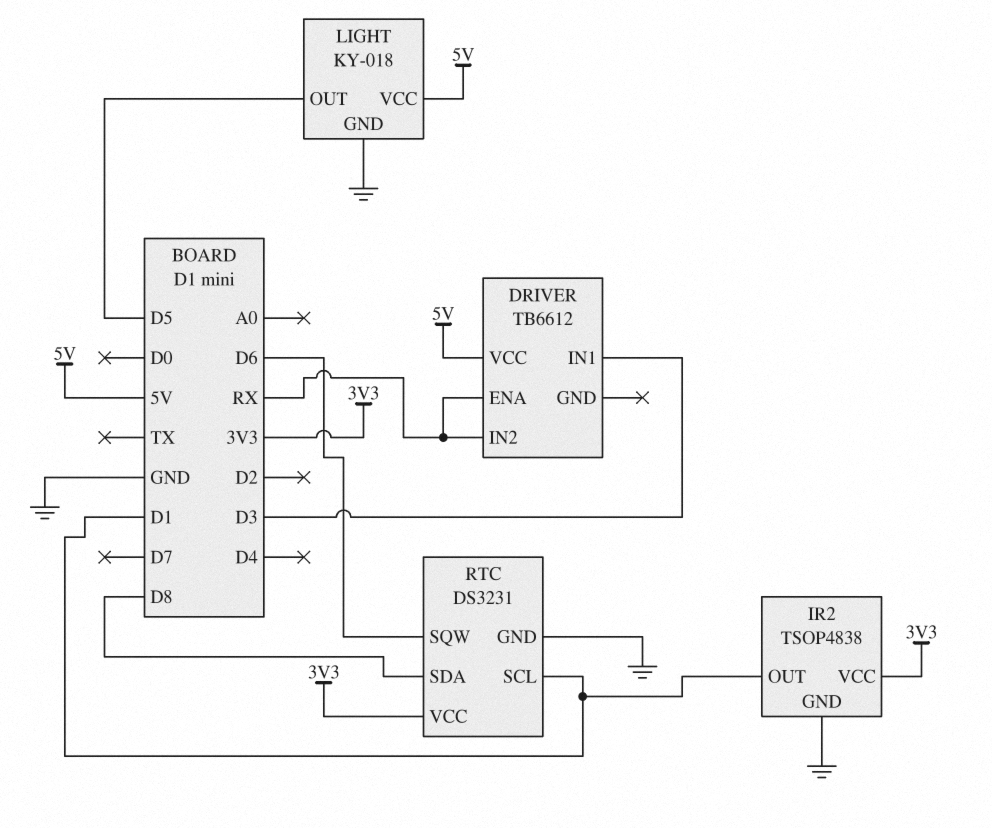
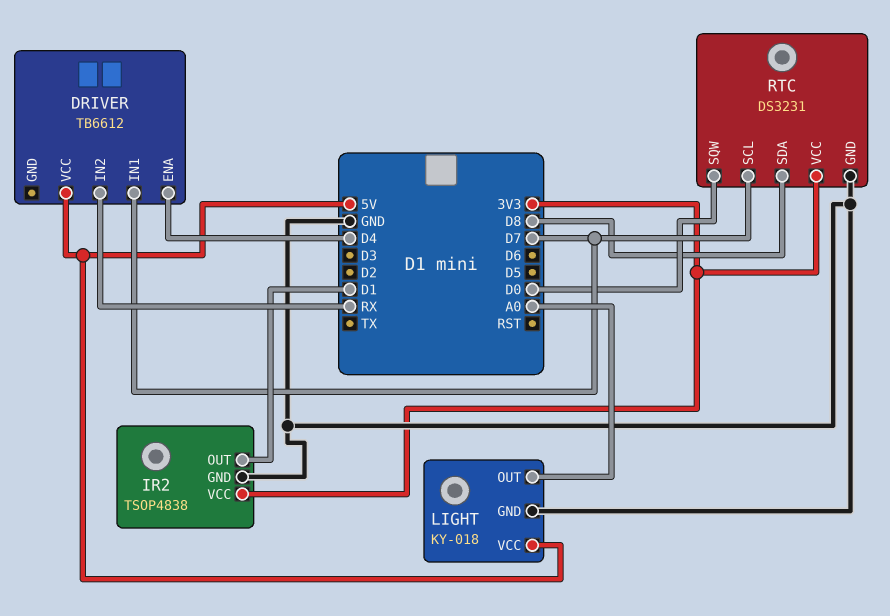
DRIVER pin ENA: RX -> D4
DRIVER pin IN1: D3 -> D7
LIGHT pin OUT: D5 -> A0
RTC pin SCL: D1 -> D7
RTC pin SQW: D6 -> D0

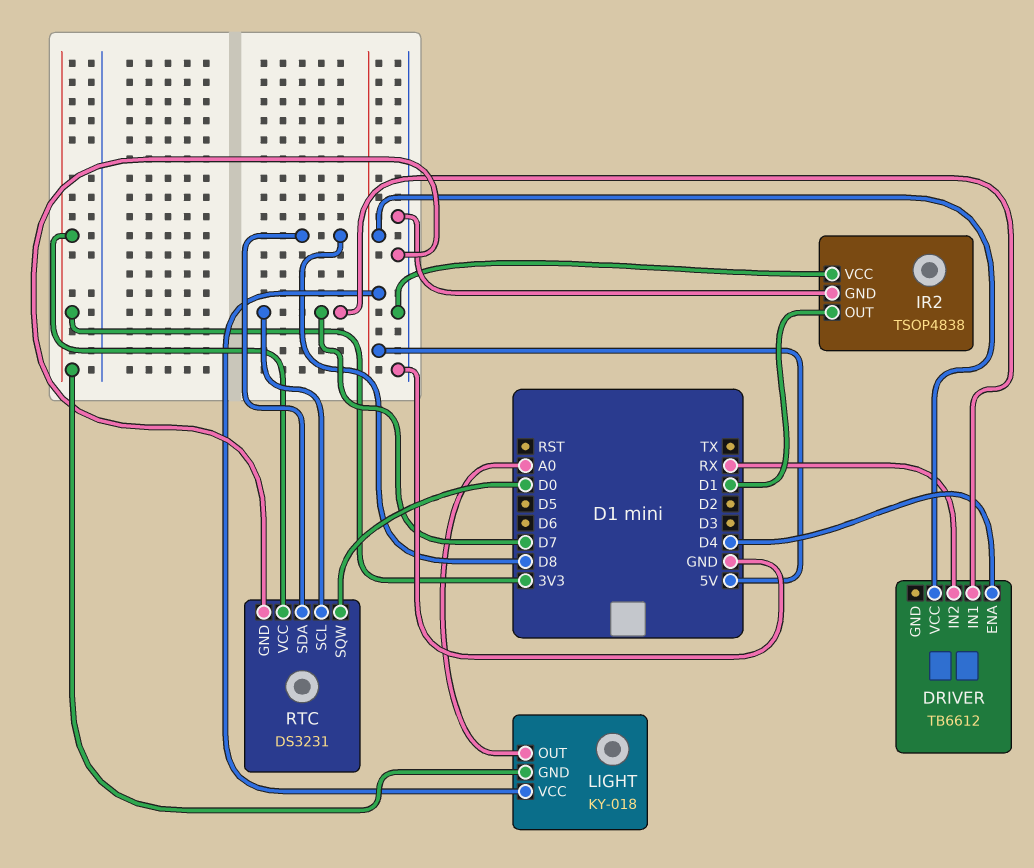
IR2 pin VCC: 3V3 -> GND
LIGHT pin GND: GND -> 3V3

